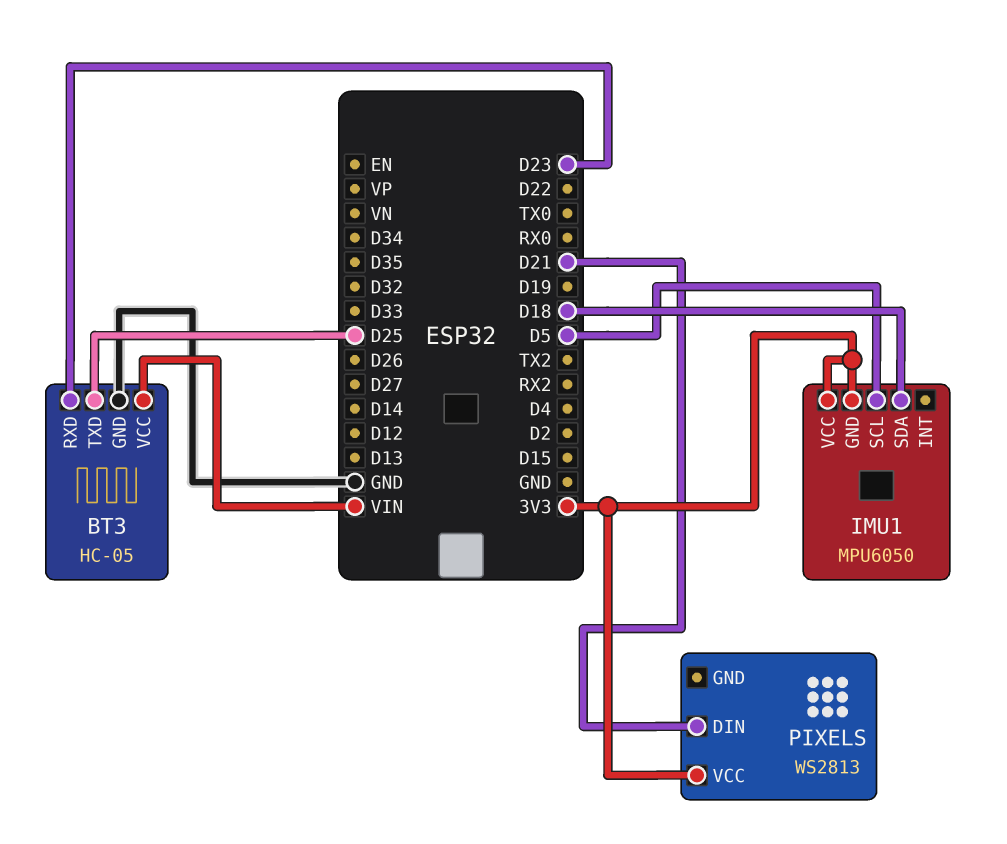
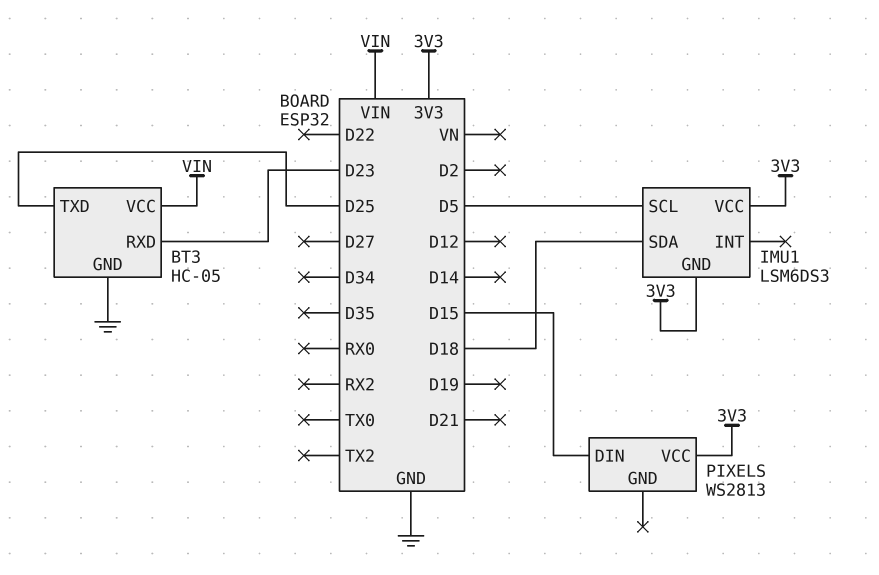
IMU1: MPU6050 -> LSM6DS3
PIXELS pin DIN: D21 -> D15

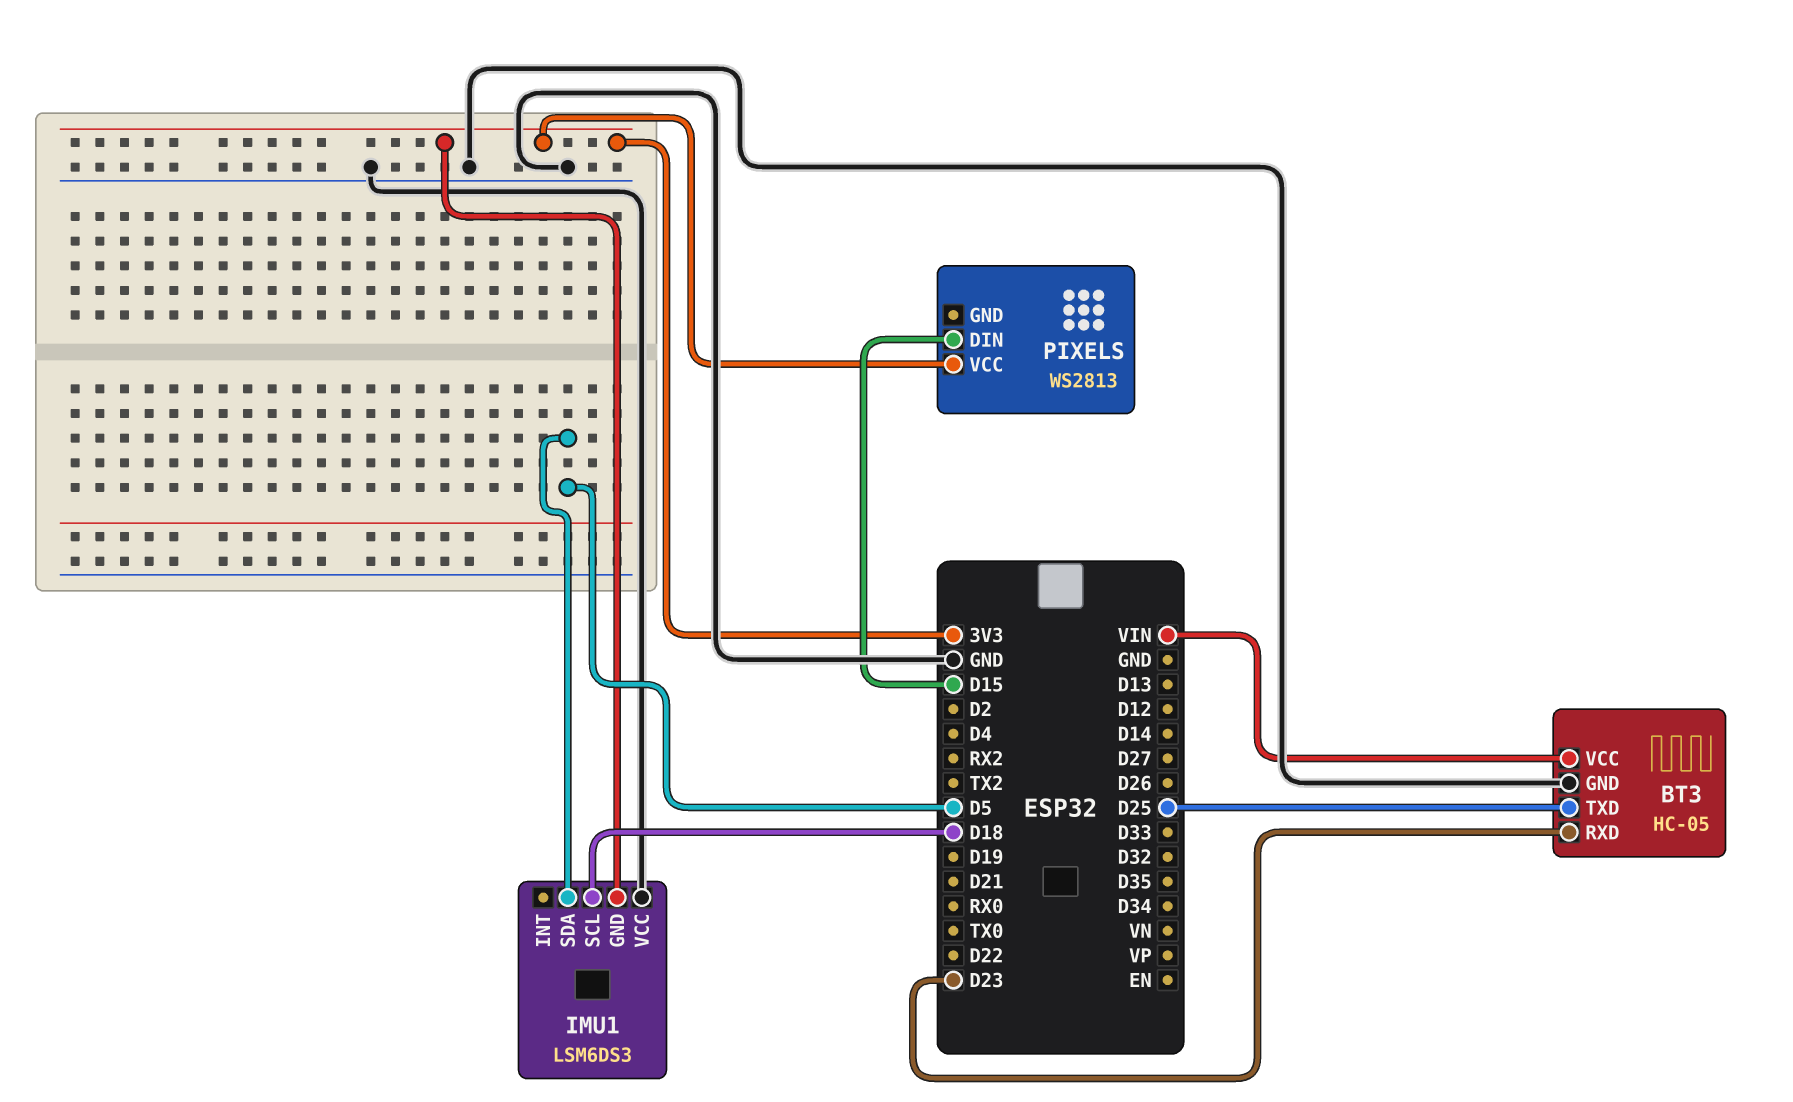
IMU1 pin SCL: D5 -> D18
IMU1 pin SDA: D18 -> D5
IMU1 pin VCC: 3V3 -> GND

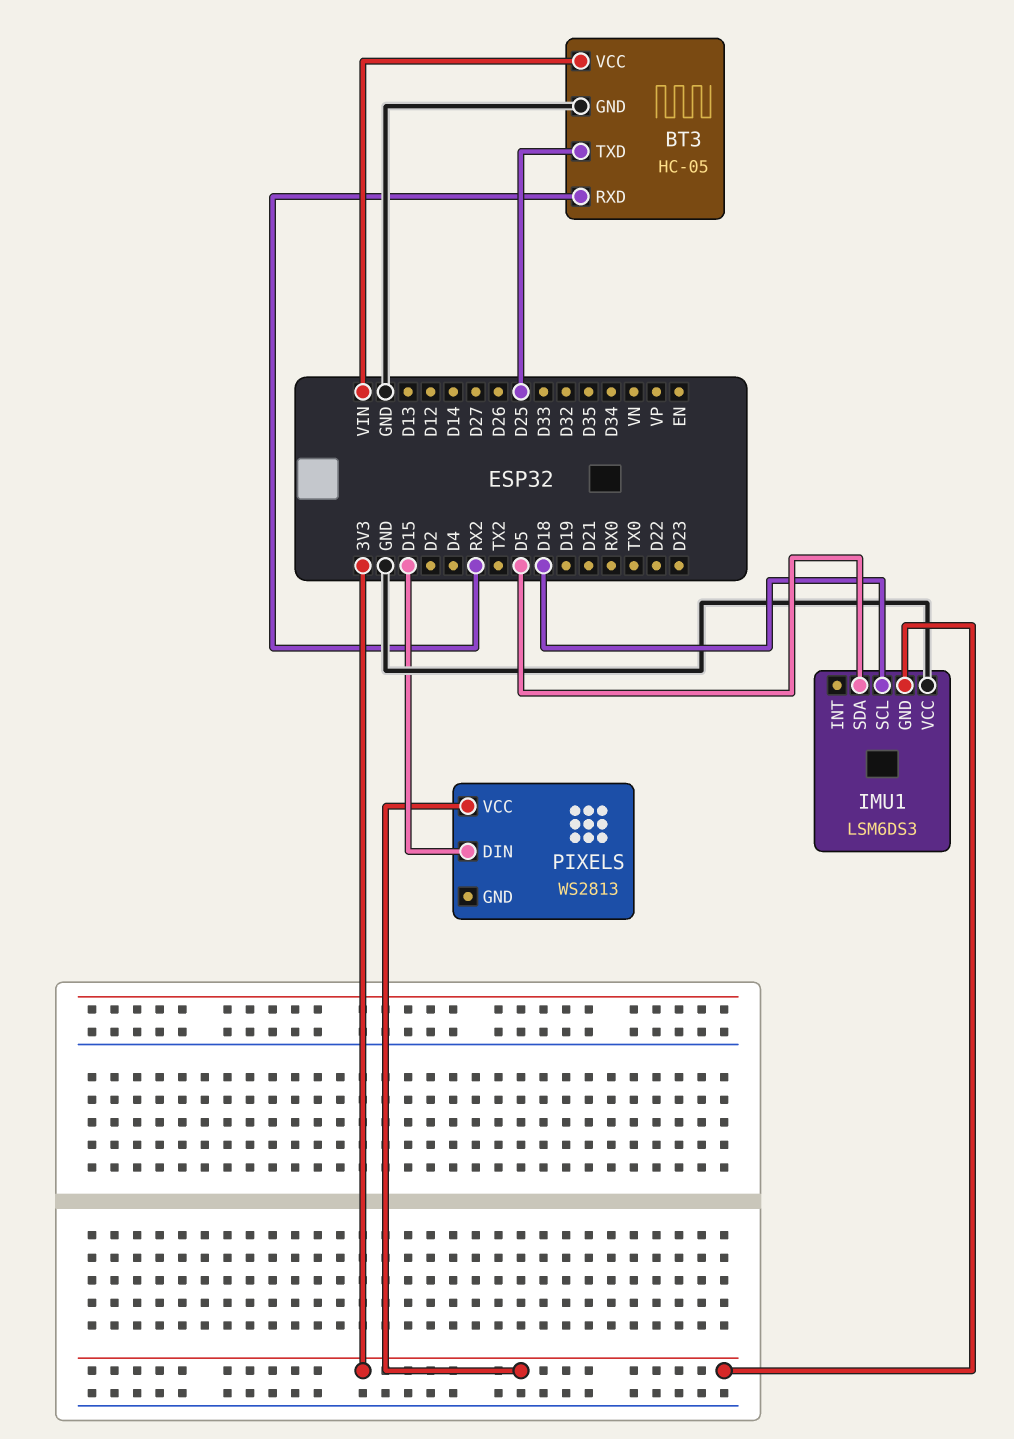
BT3 pin RXD: D23 -> RX2

